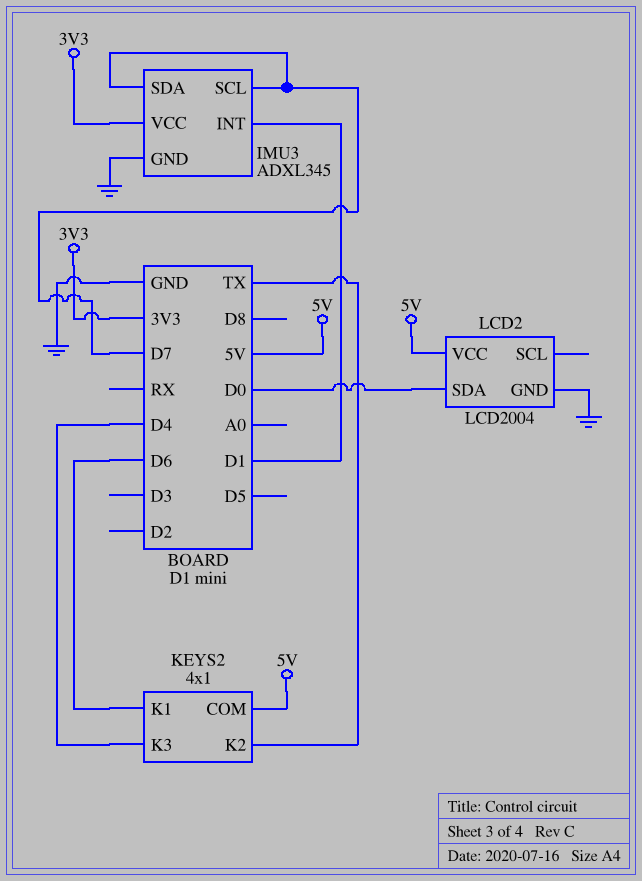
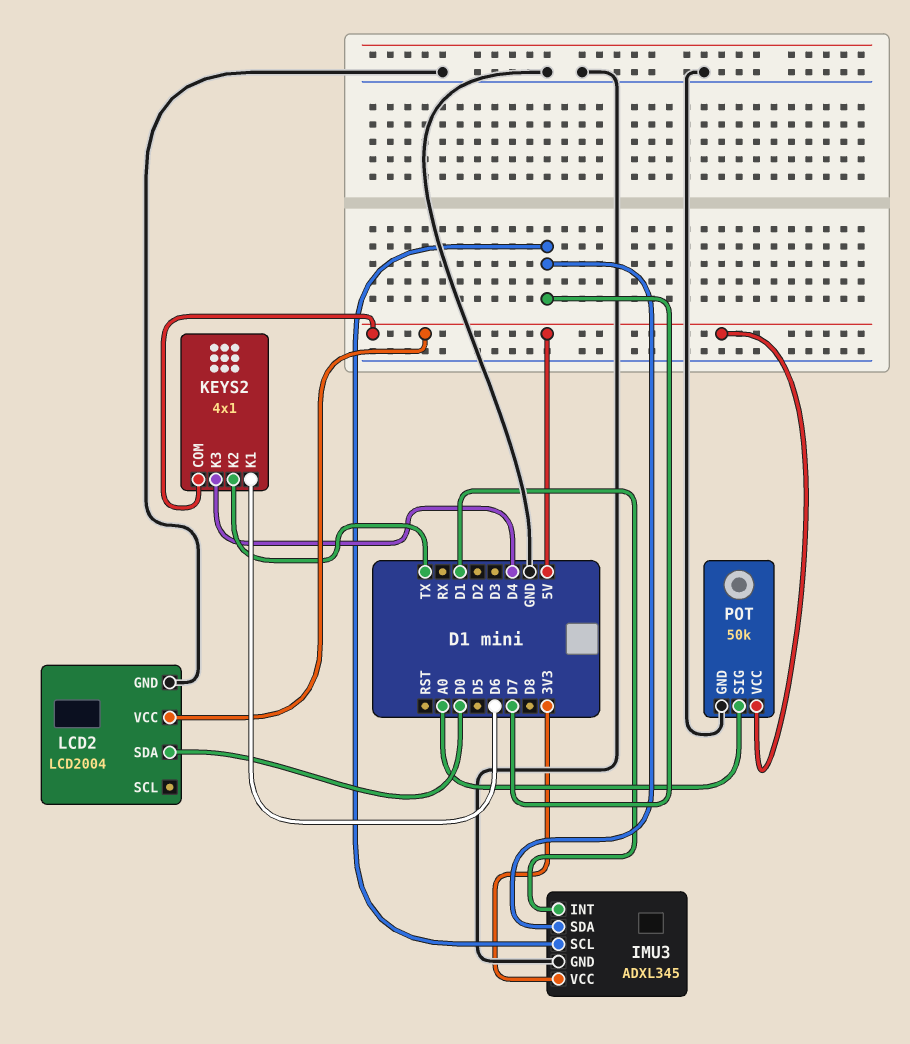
POT: none -> 50k
POT pin GND: none -> GND
POT pin SIG: none -> A0
POT pin VCC: none -> 5V

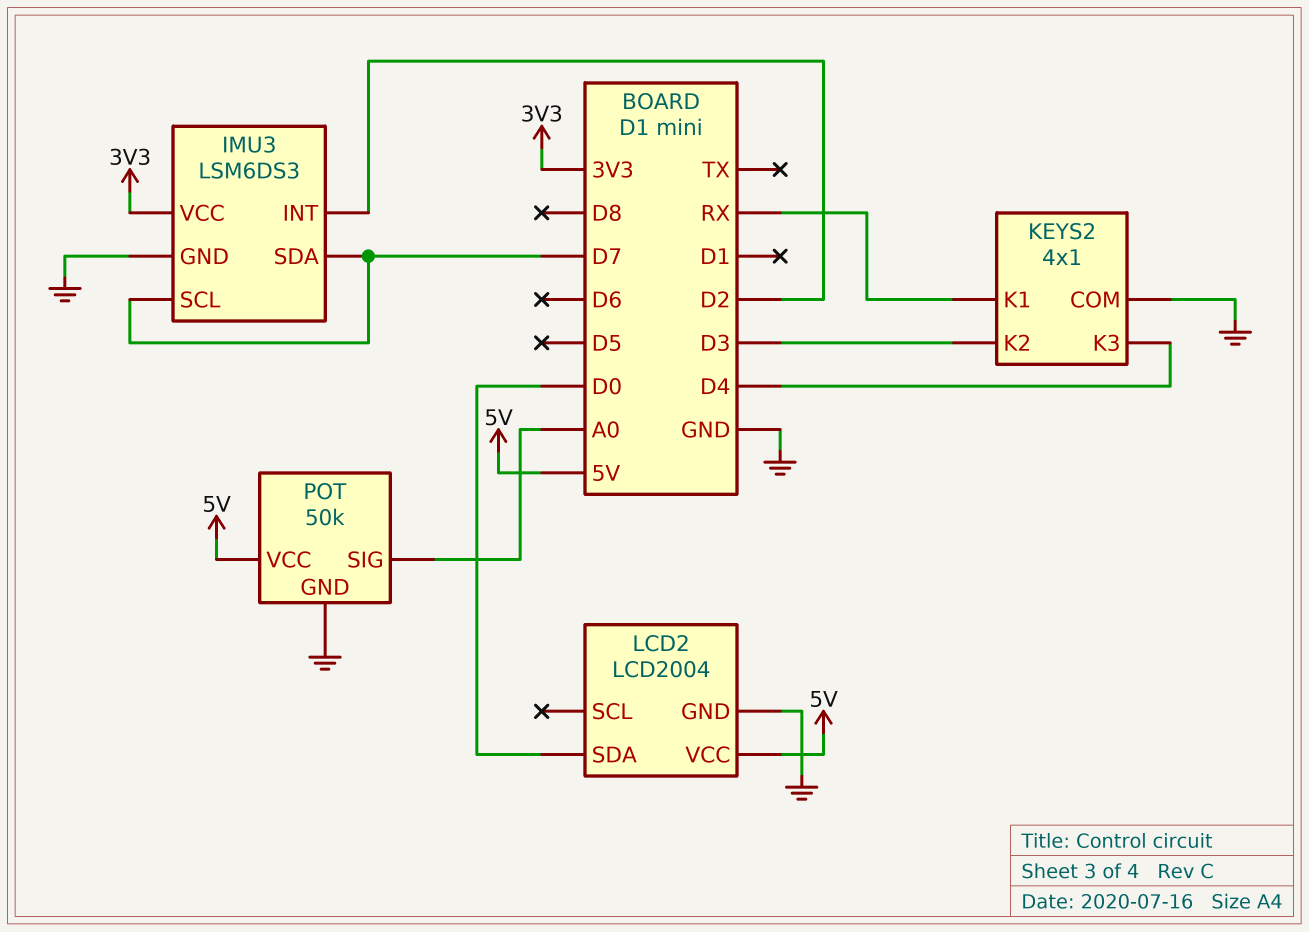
IMU3: ADXL345 -> LSM6DS3
IMU3 pin INT: D1 -> D2
KEYS2 pin COM: 5V -> GND
KEYS2 pin K1: D6 -> RX
KEYS2 pin K2: TX -> D3

